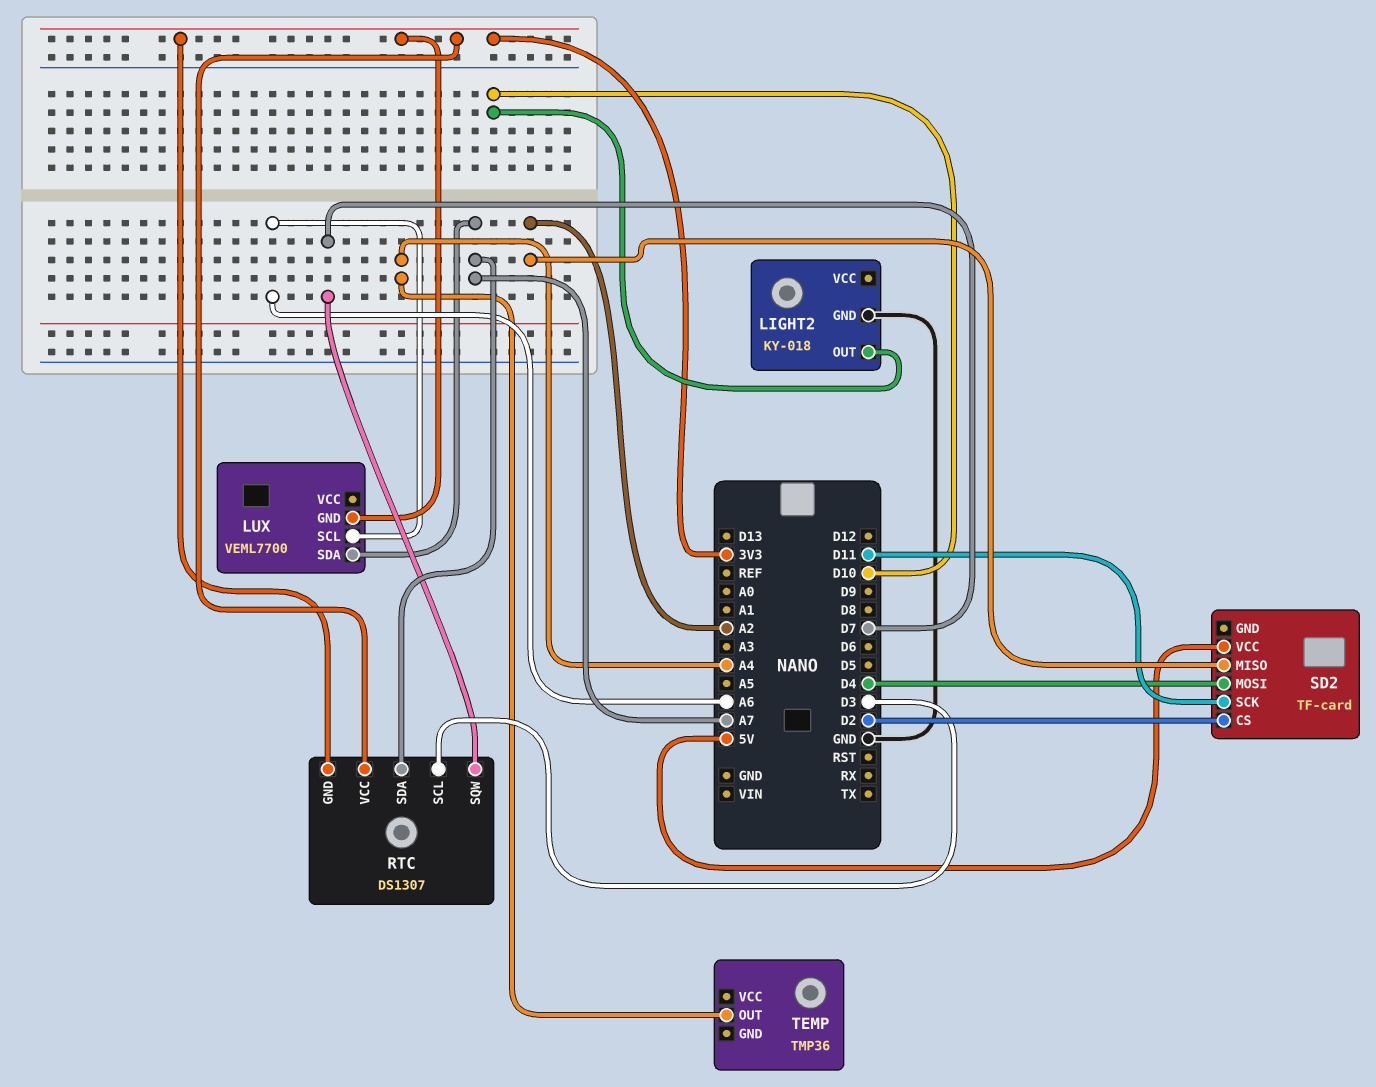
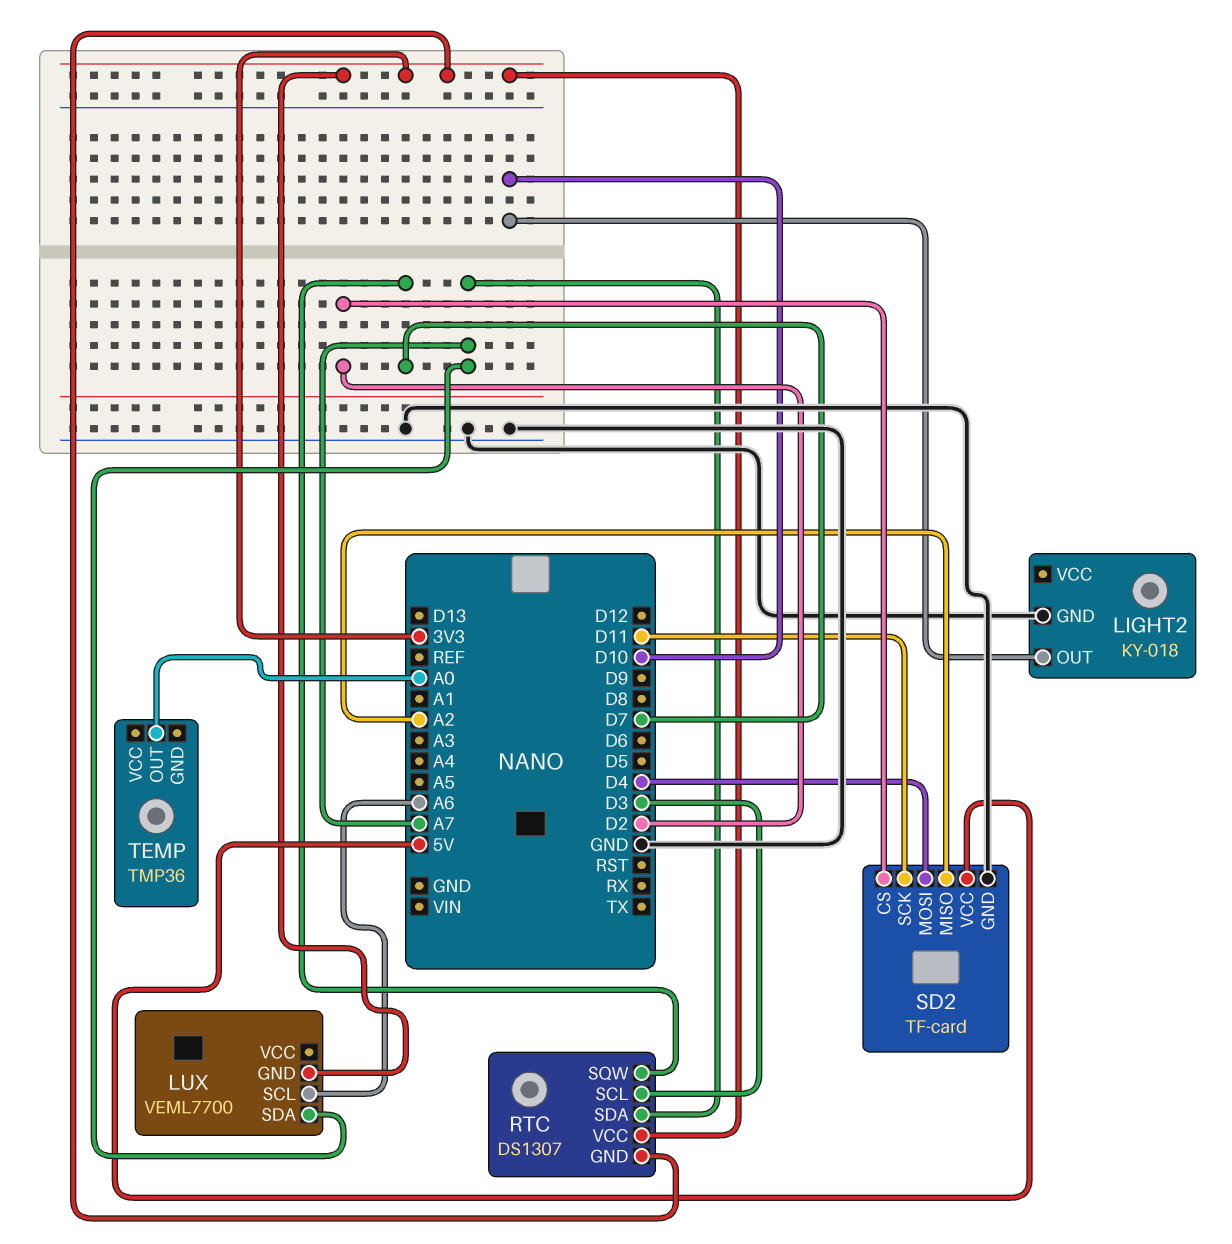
SD2 pin GND: none -> GND
TEMP pin OUT: A4 -> A0

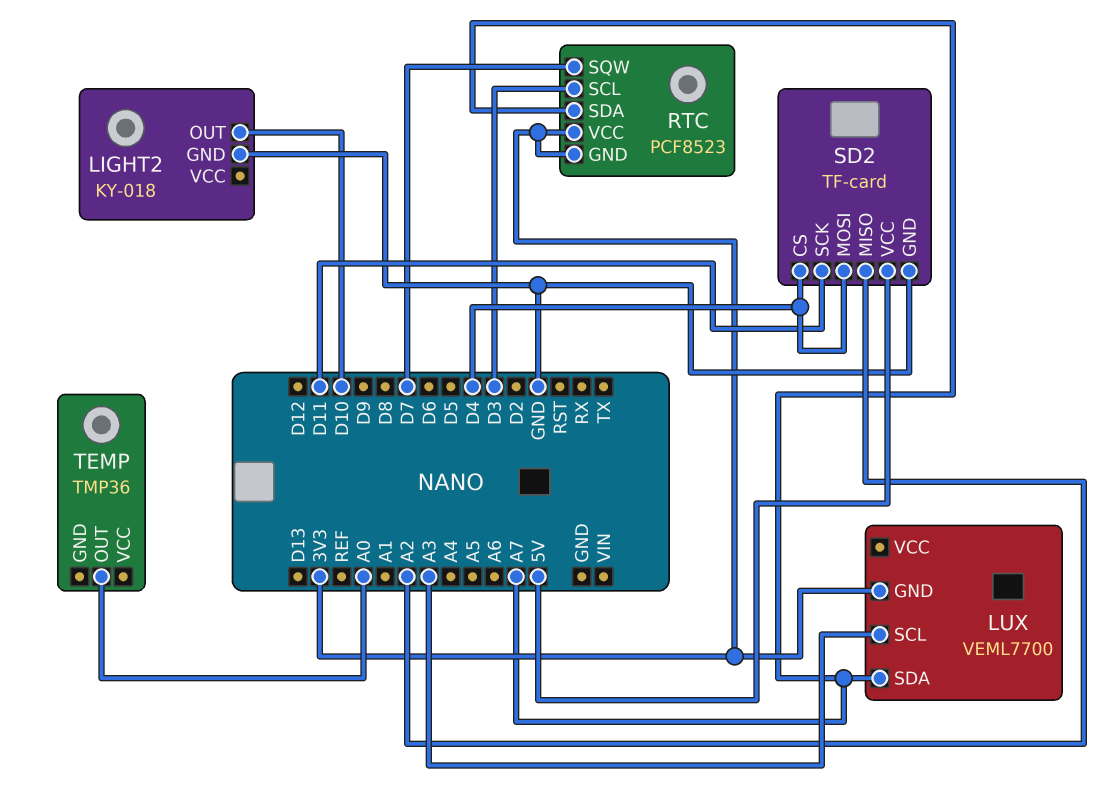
LUX pin SCL: A6 -> A3
RTC: DS1307 -> PCF8523
SD2 pin CS: D2 -> D4

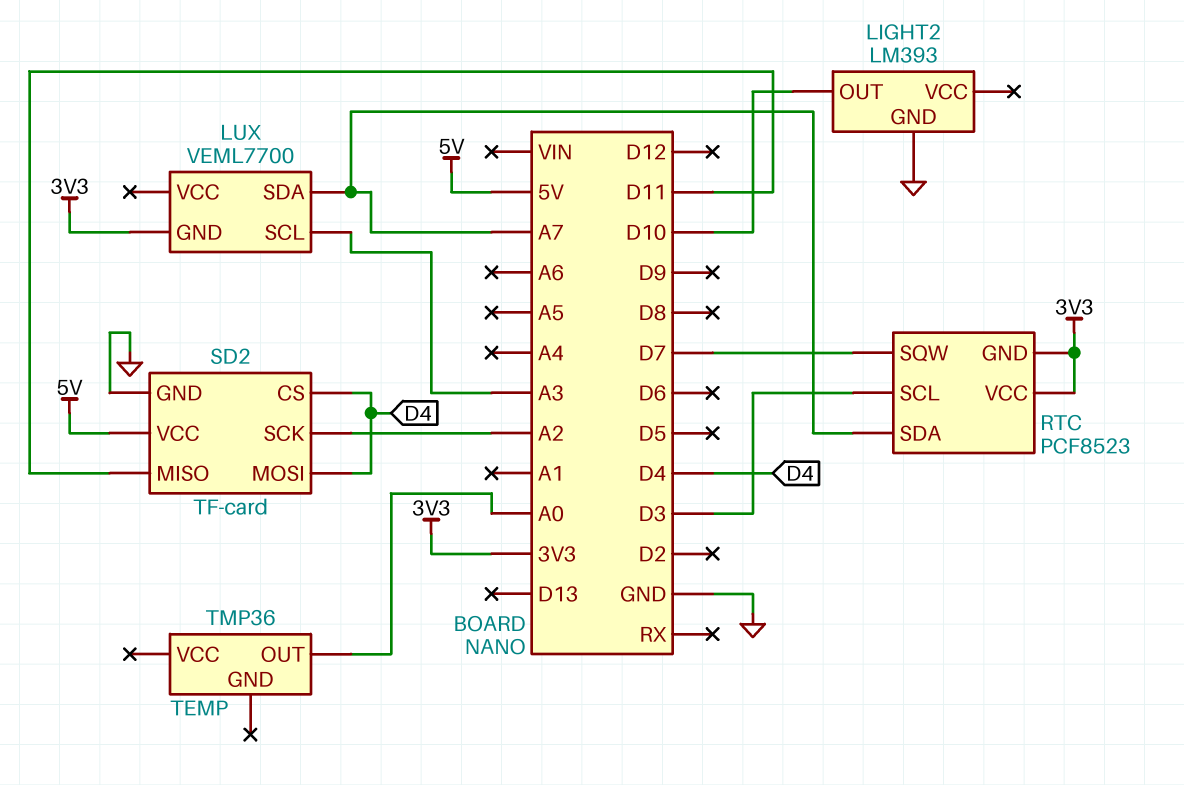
LIGHT2: KY-018 -> LM393
SD2 pin MISO: A2 -> D11
SD2 pin SCK: D11 -> A2

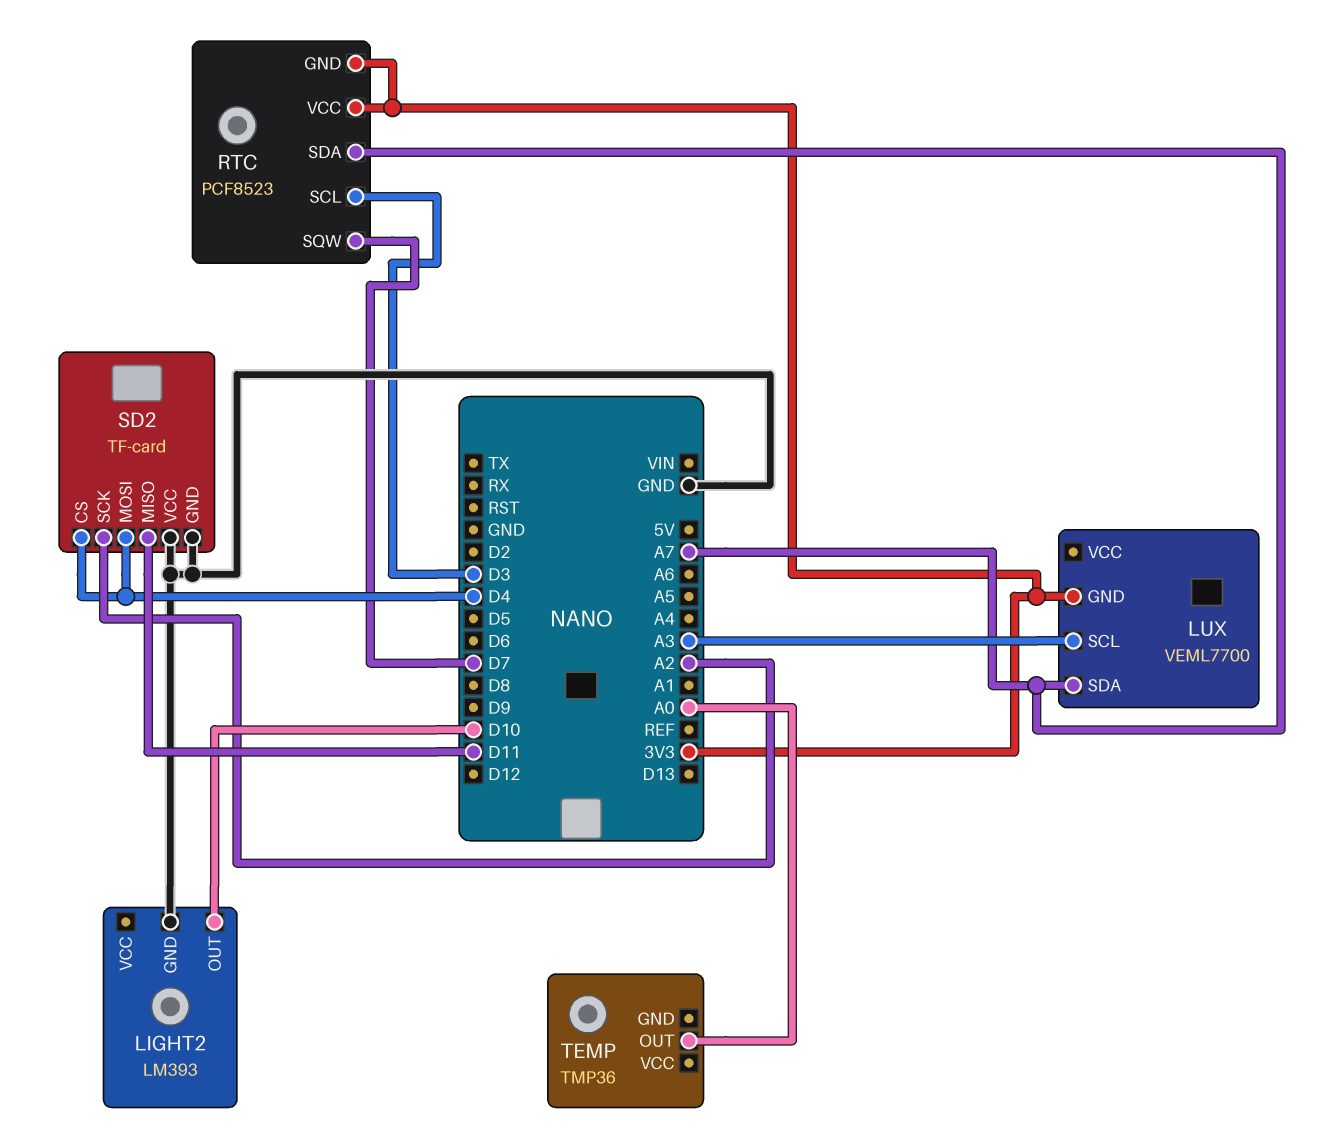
SD2 pin VCC: 5V -> GND

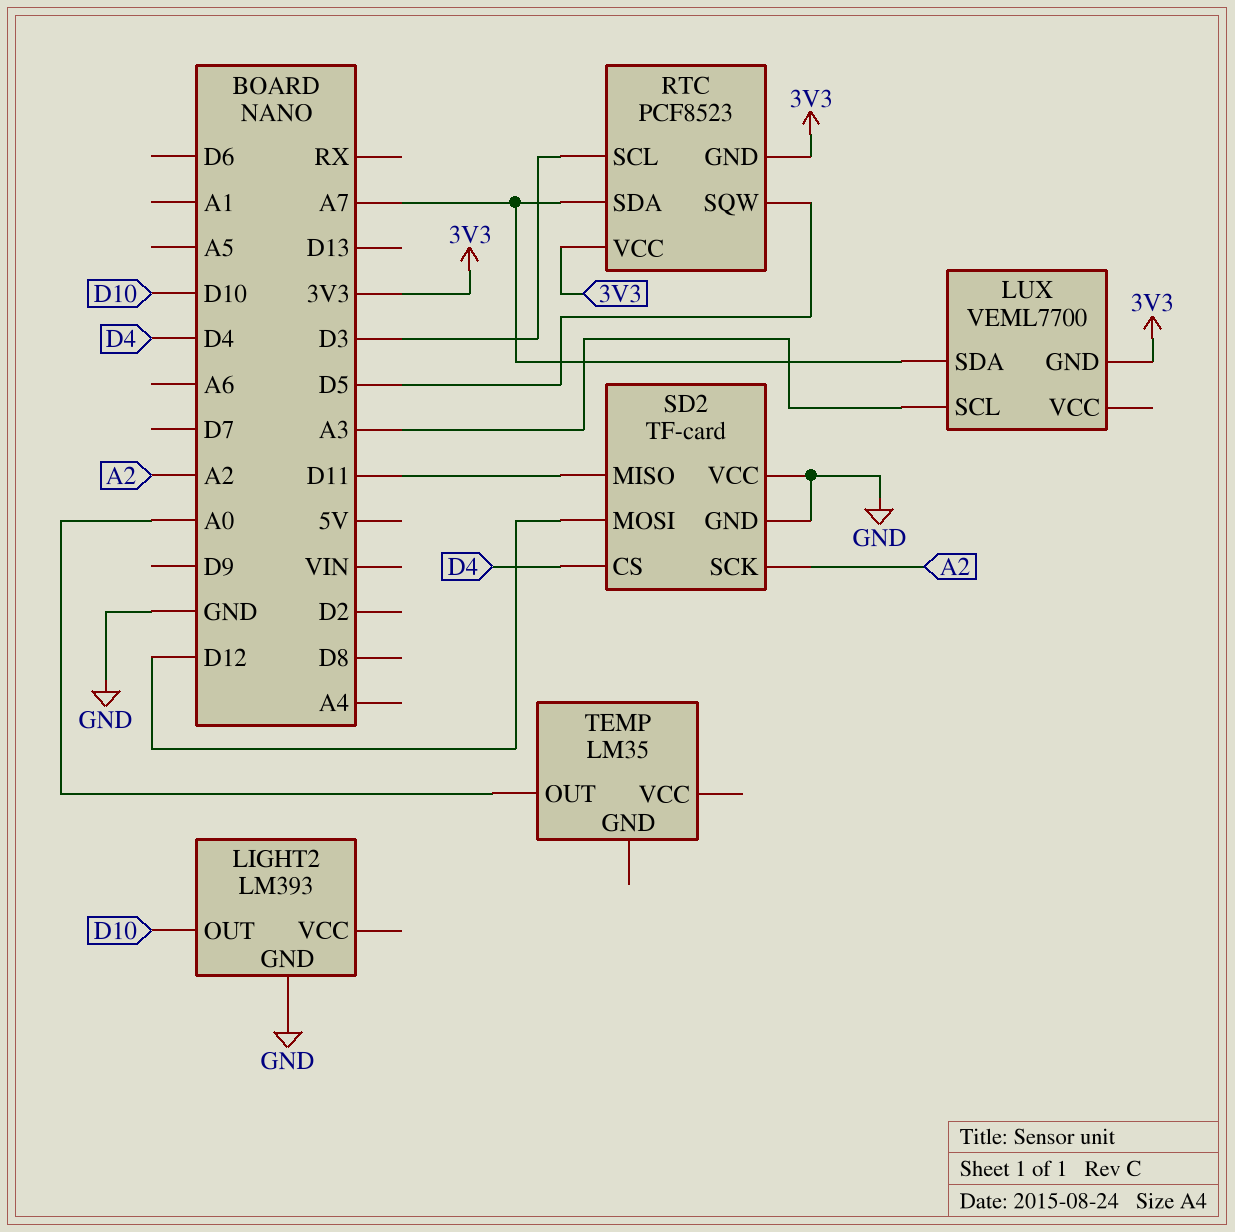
RTC pin SQW: D7 -> D5
SD2 pin MOSI: D4 -> D12
TEMP: TMP36 -> LM35

